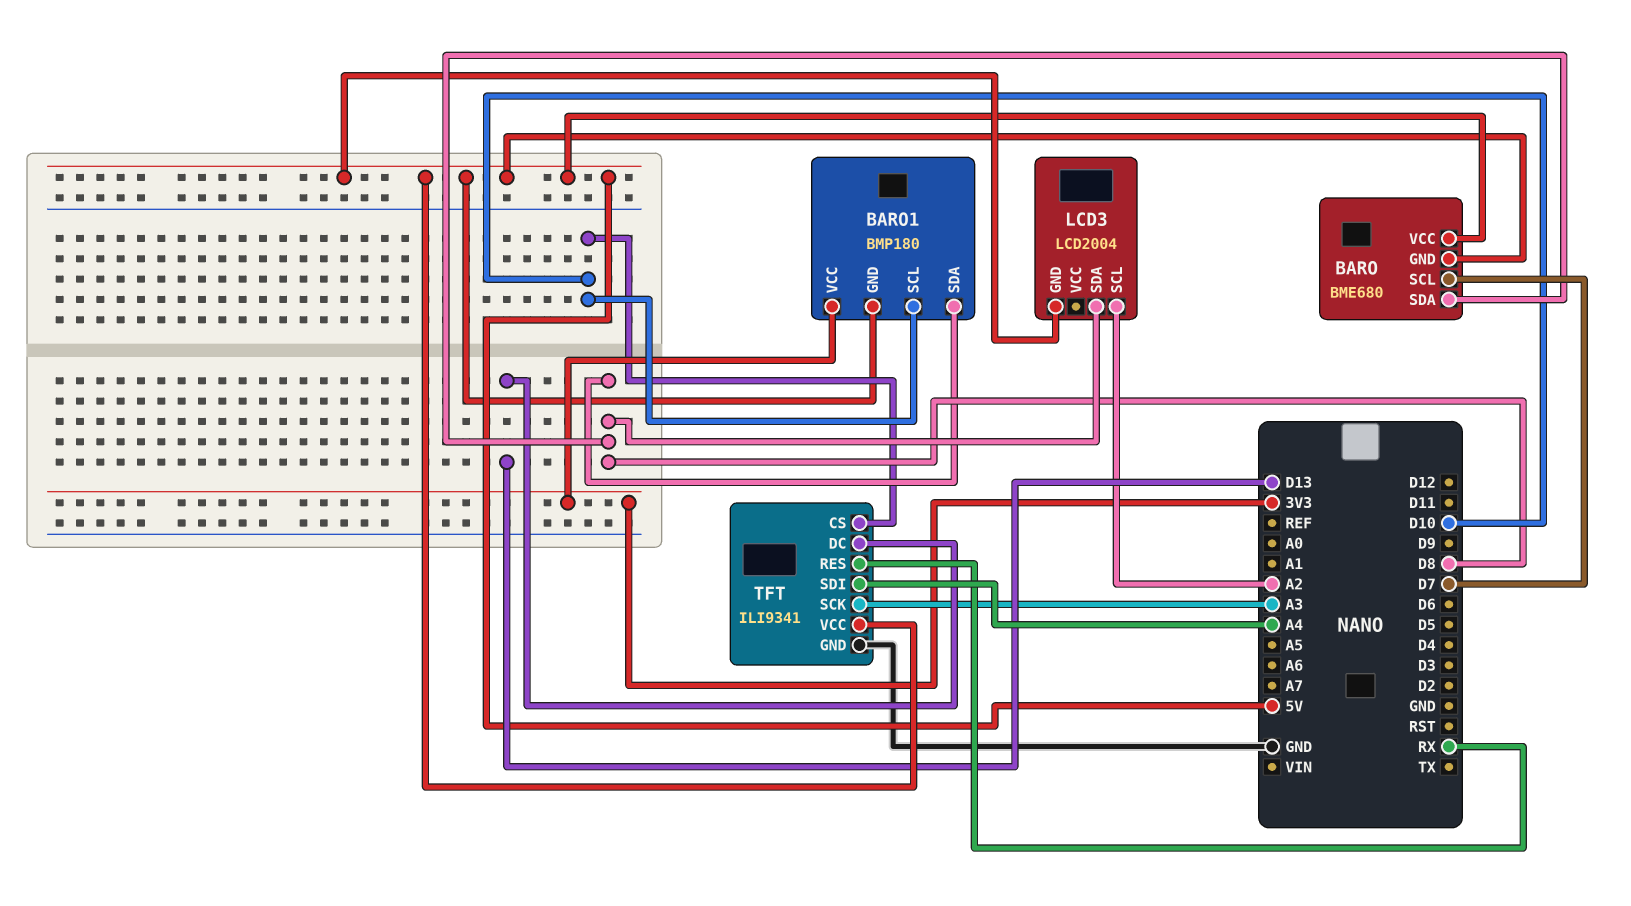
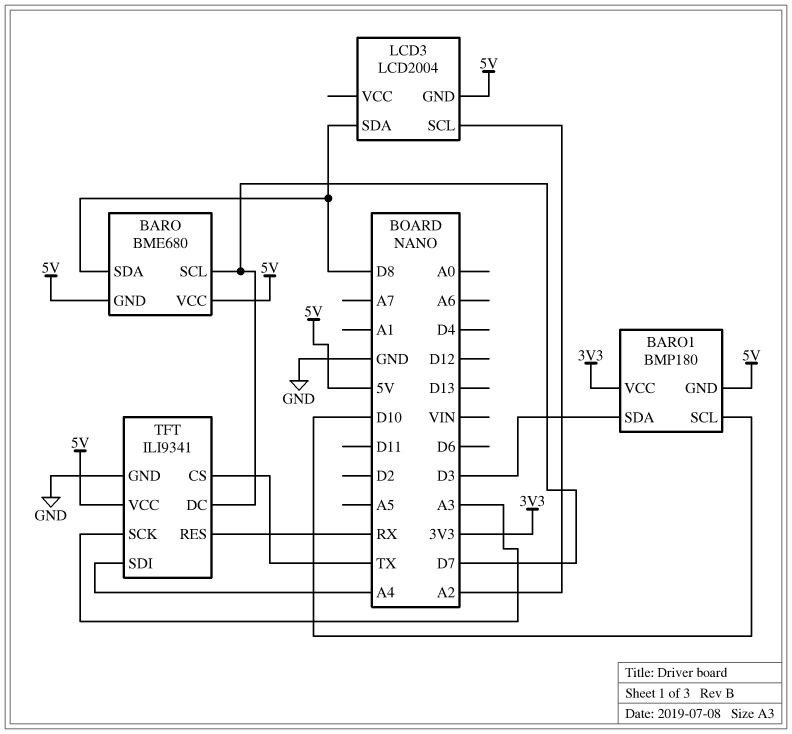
BARO1 pin SDA: D8 -> D3
TFT pin CS: D10 -> TX
TFT pin DC: D13 -> D7

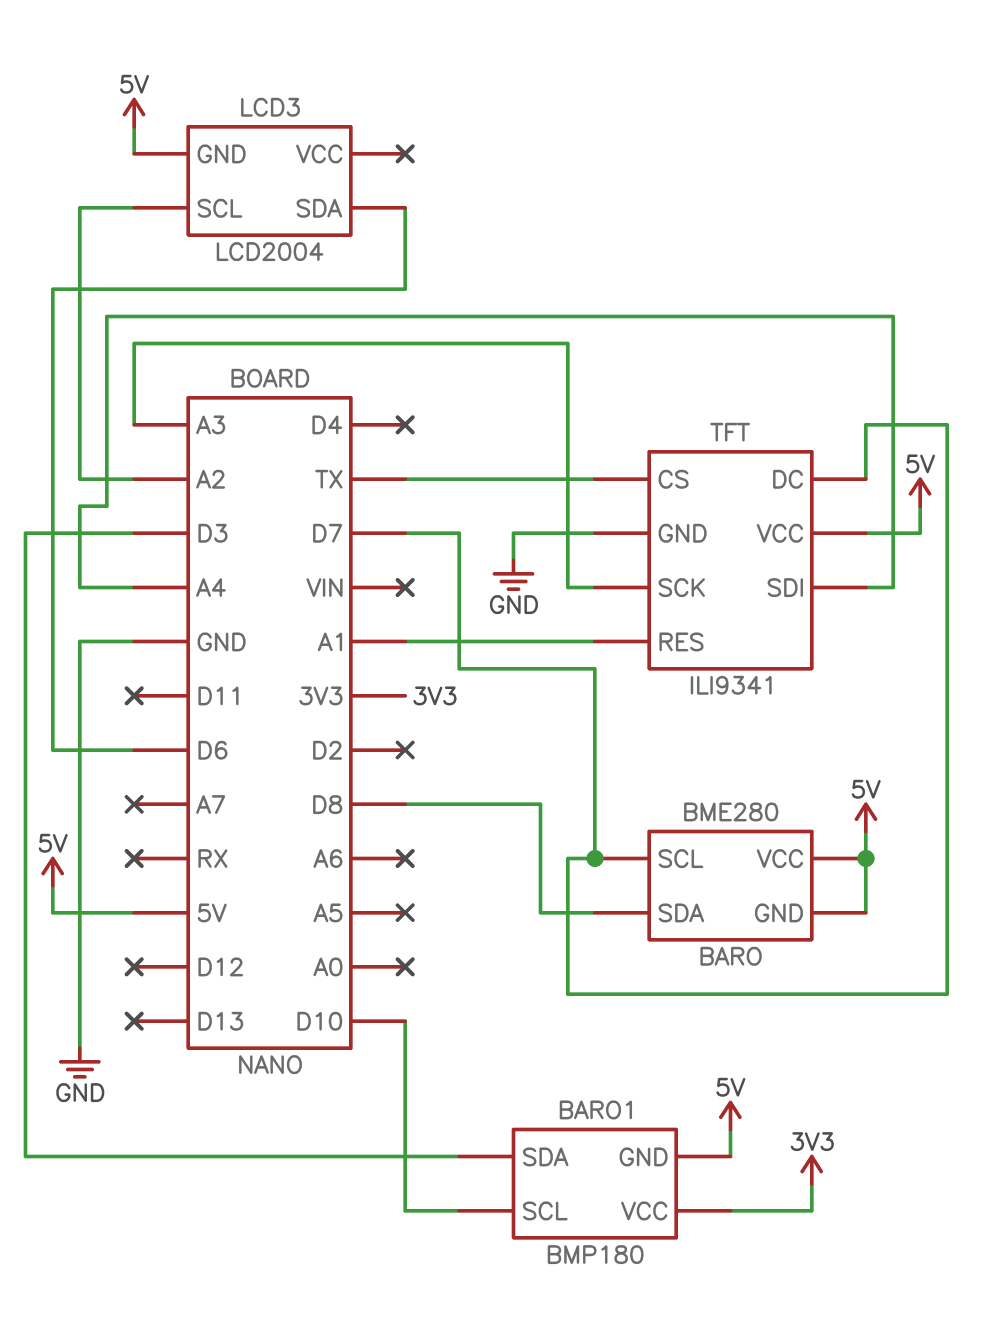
BARO: BME680 -> BME280
LCD3 pin SDA: D8 -> D6
TFT pin RES: RX -> A1

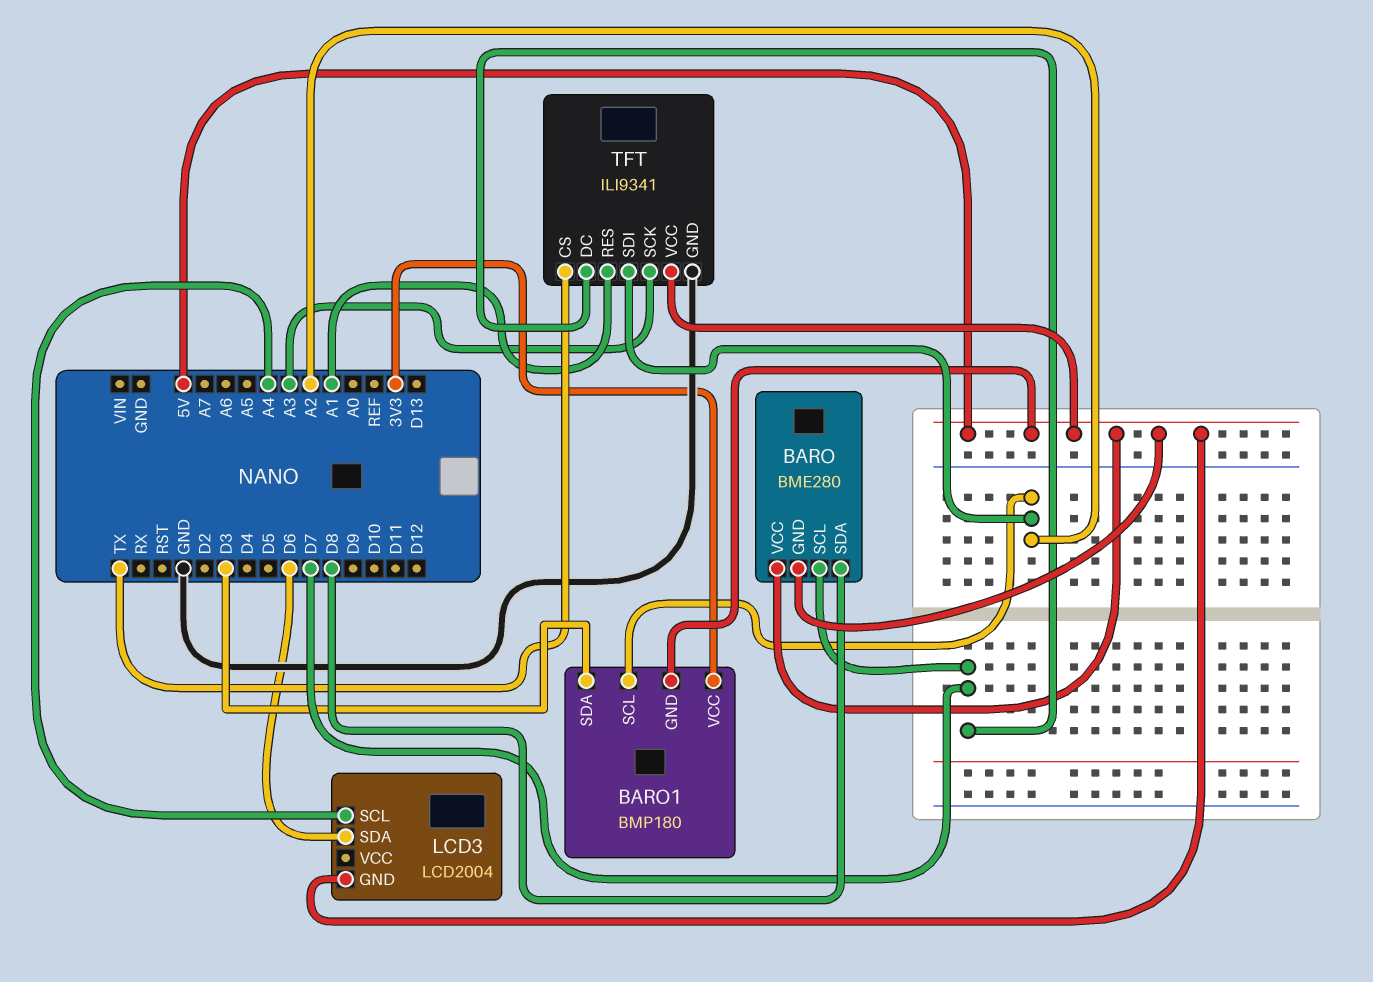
BARO1 pin SCL: D10 -> A2
LCD3 pin SCL: A2 -> A4
TFT pin SDI: A4 -> A2

